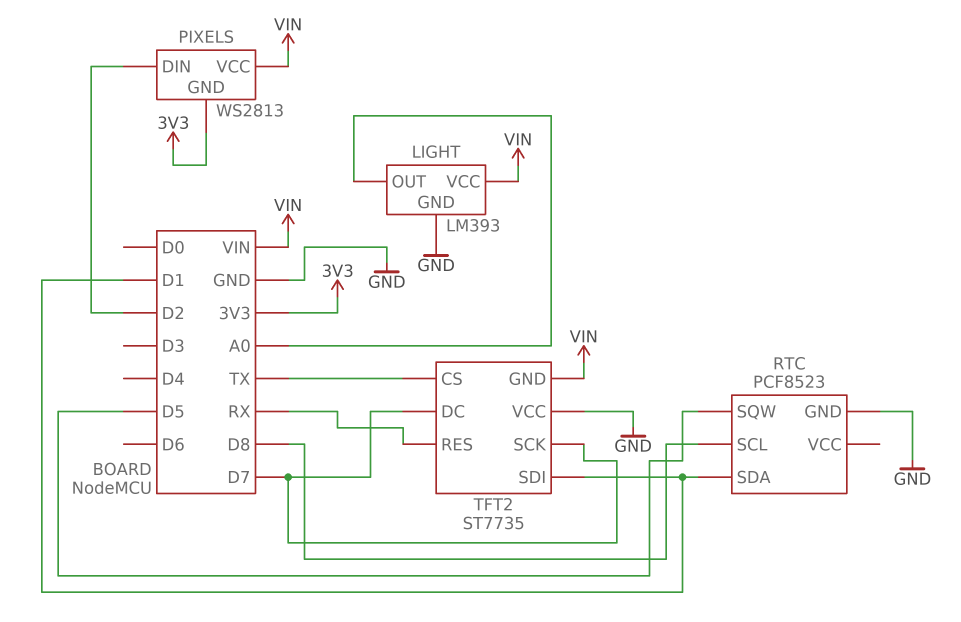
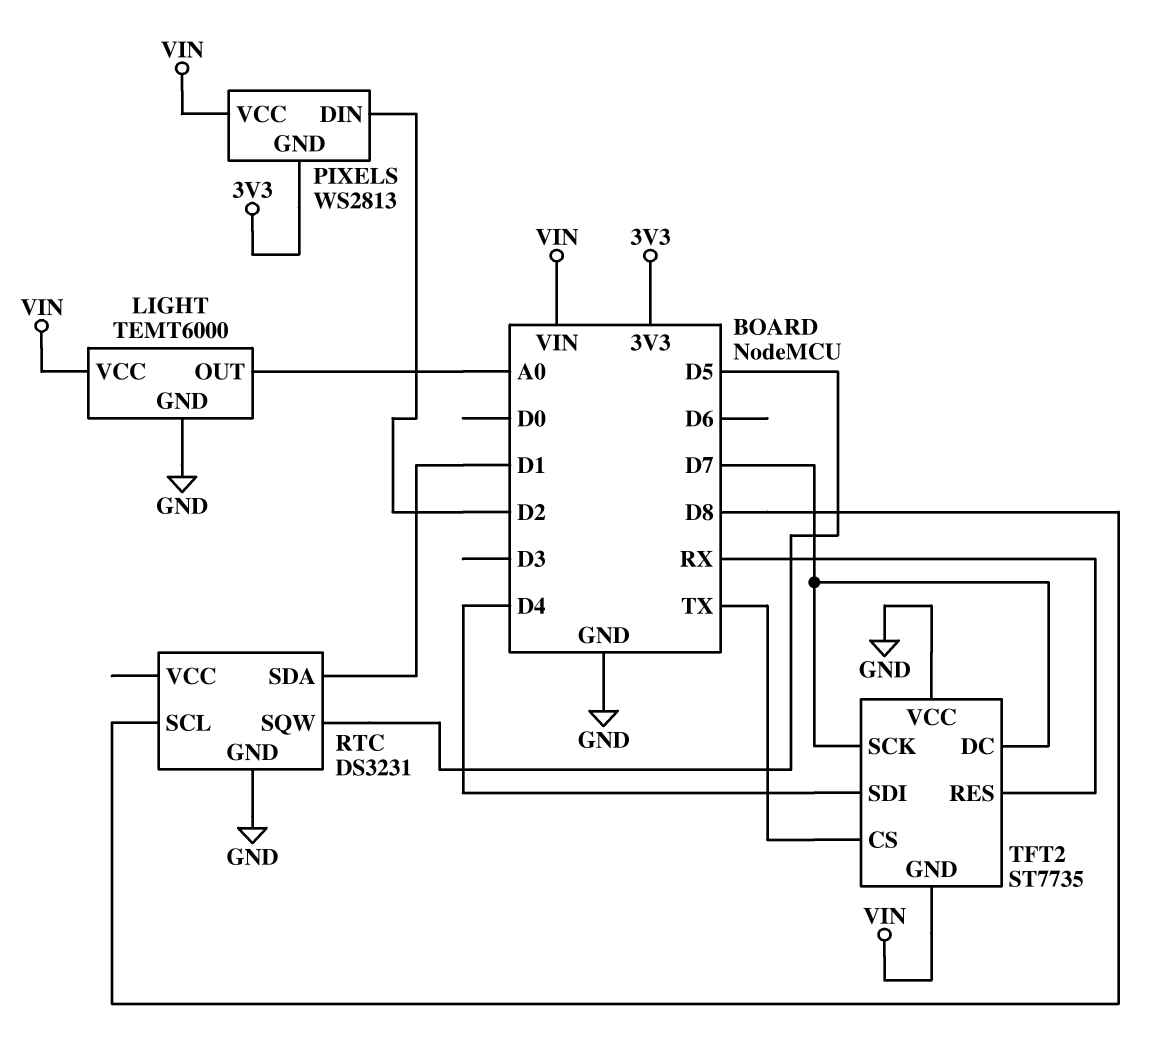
LIGHT: LM393 -> TEMT6000
RTC: PCF8523 -> DS3231
TFT2 pin SDI: D1 -> D4

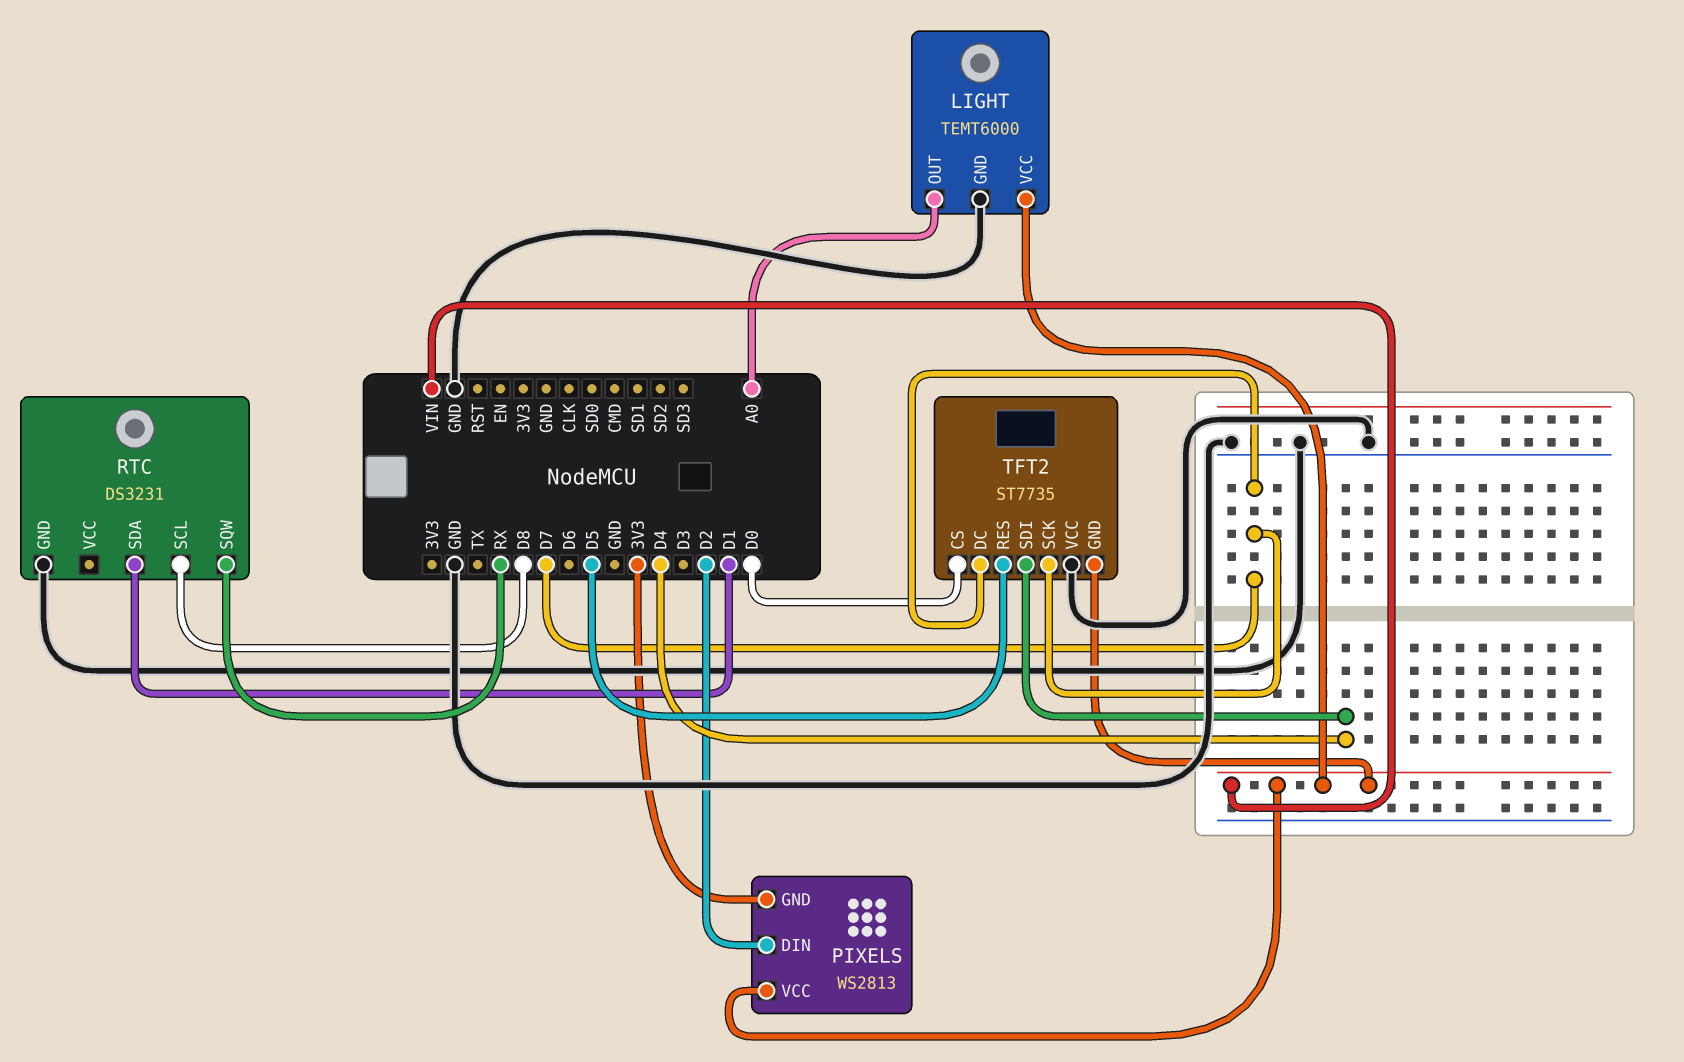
RTC pin SQW: D5 -> RX
TFT2 pin CS: TX -> D0
TFT2 pin RES: RX -> D5

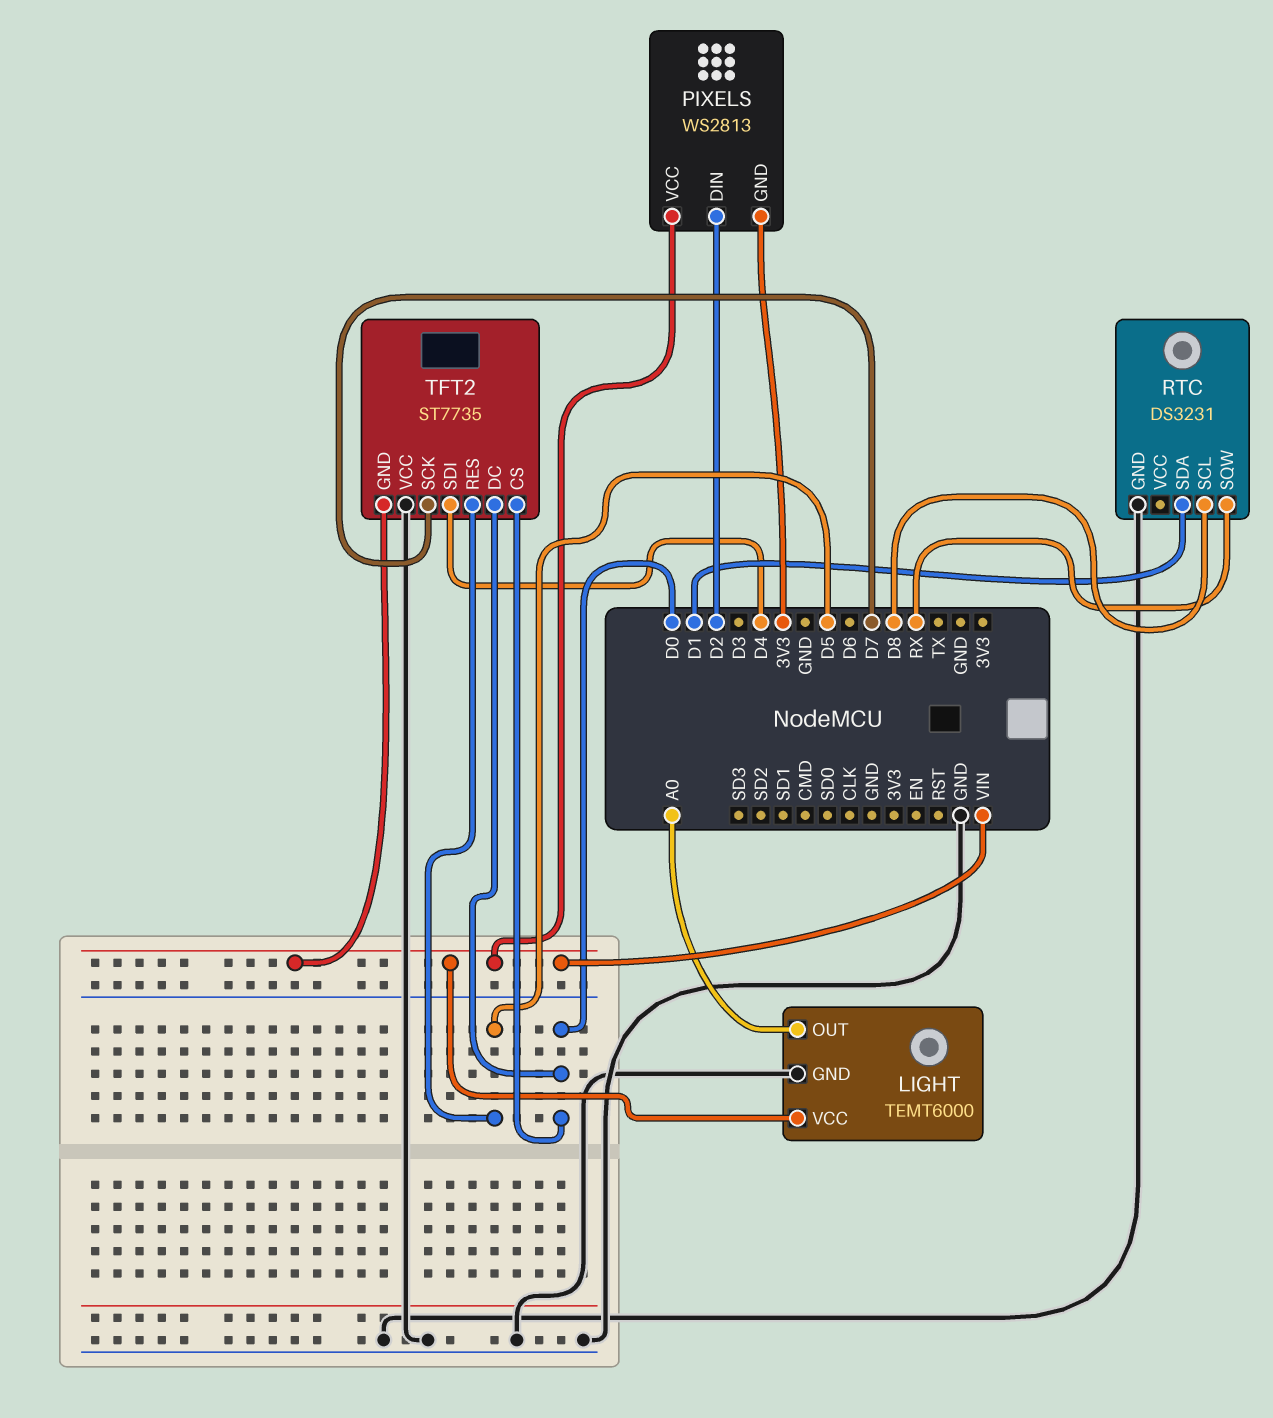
TFT2 pin DC: D7 -> D0

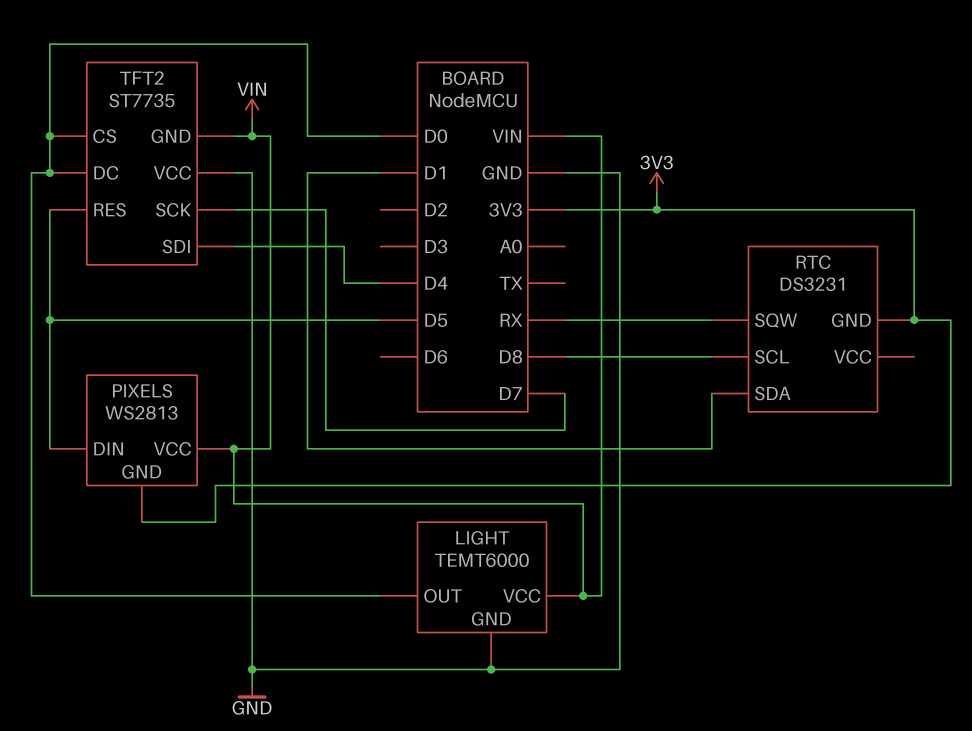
LIGHT pin OUT: A0 -> D0
PIXELS pin DIN: D2 -> D5
RTC pin GND: GND -> 3V3

